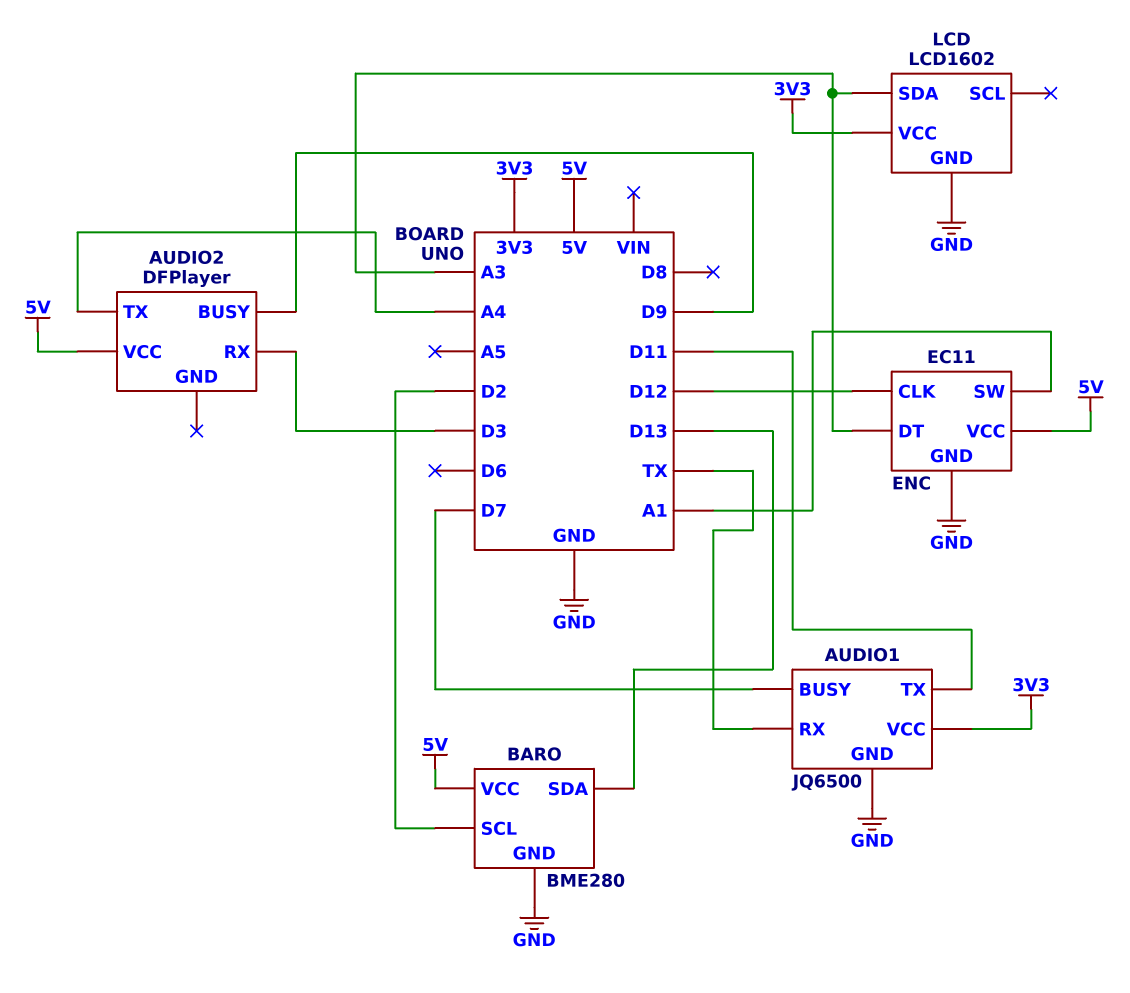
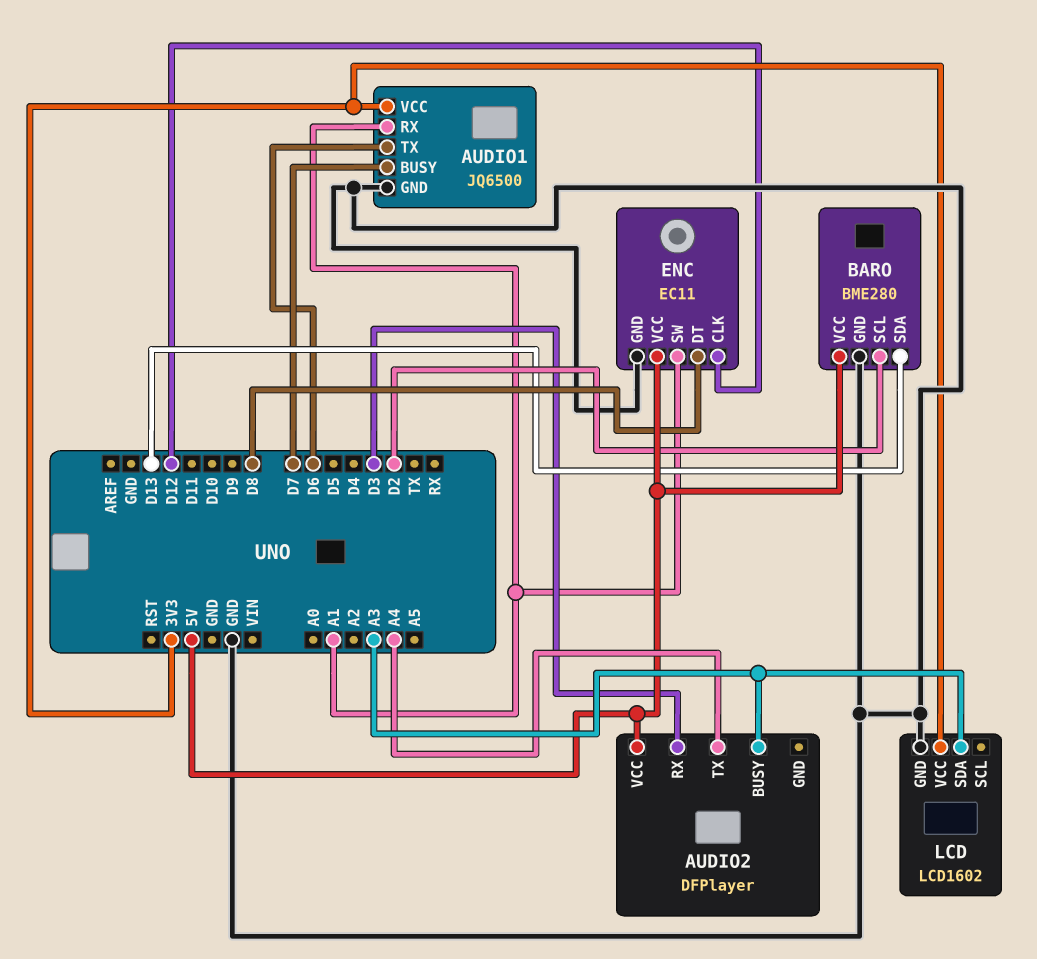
AUDIO1 pin RX: TX -> A1
AUDIO1 pin TX: D11 -> D6
AUDIO2 pin BUSY: D9 -> A3
ENC pin DT: A3 -> D8

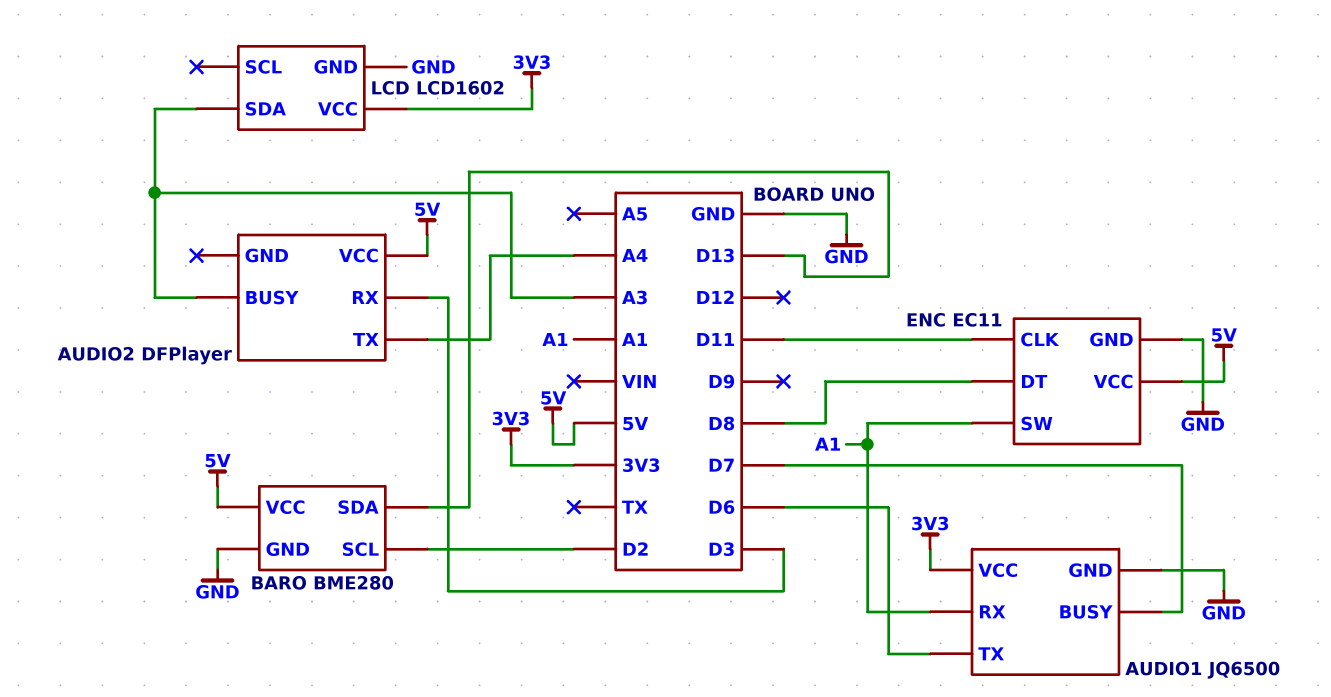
ENC pin CLK: D12 -> D11

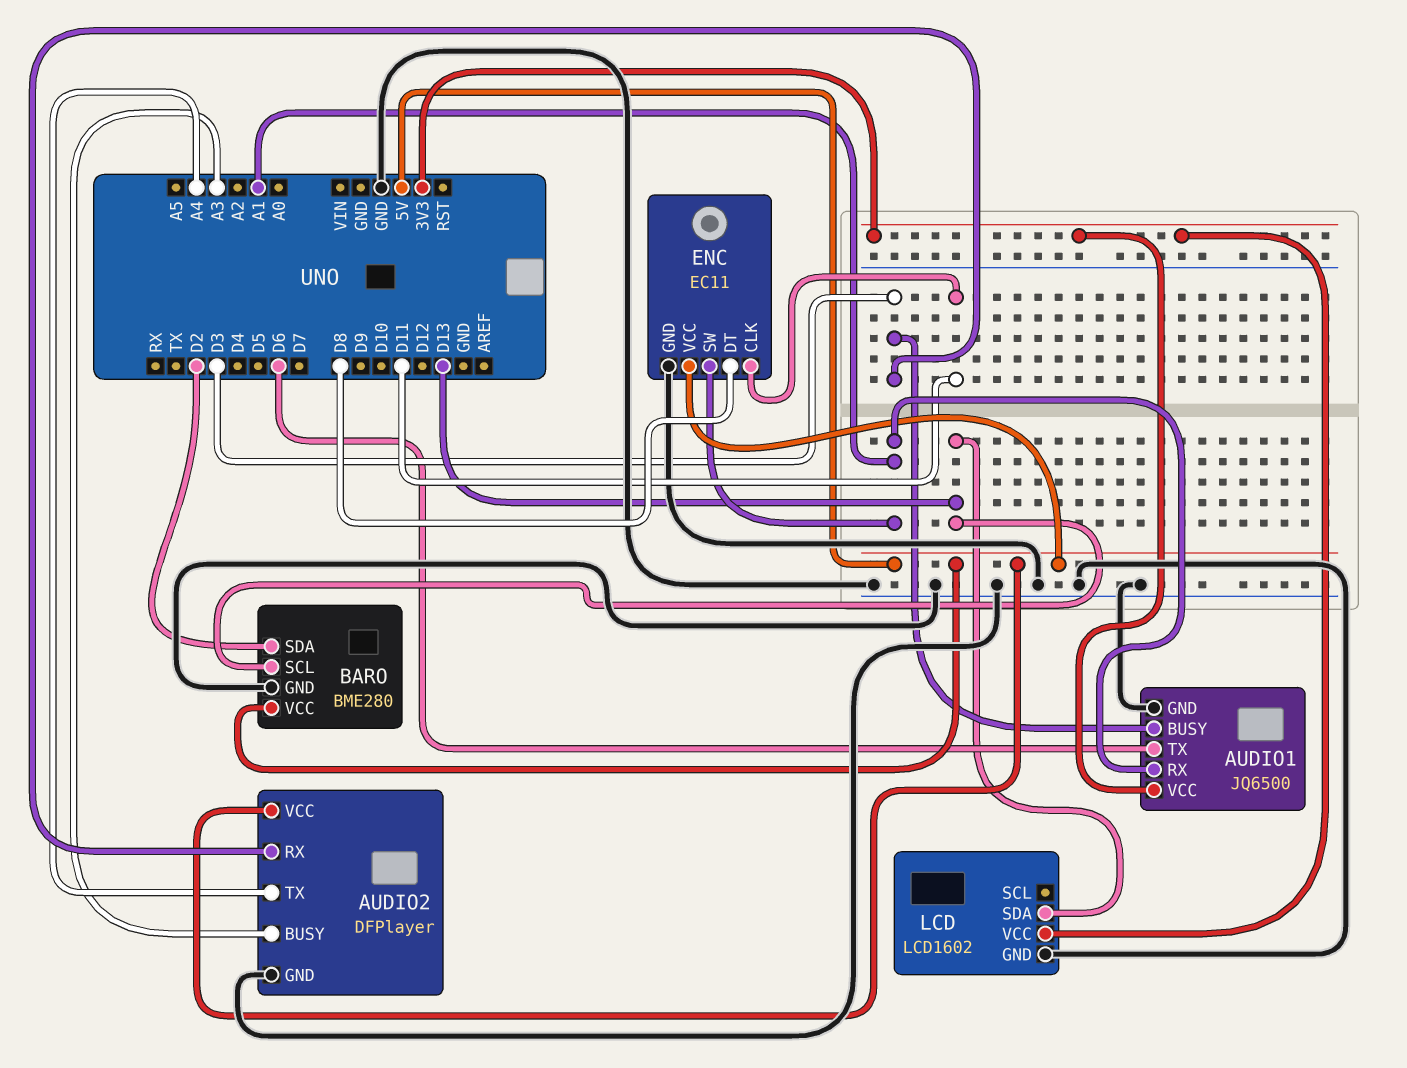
AUDIO1 pin BUSY: D7 -> D3
AUDIO2 pin GND: none -> GND
BARO pin SCL: D2 -> D13
BARO pin SDA: D13 -> D2
LCD pin SDA: A3 -> D13

